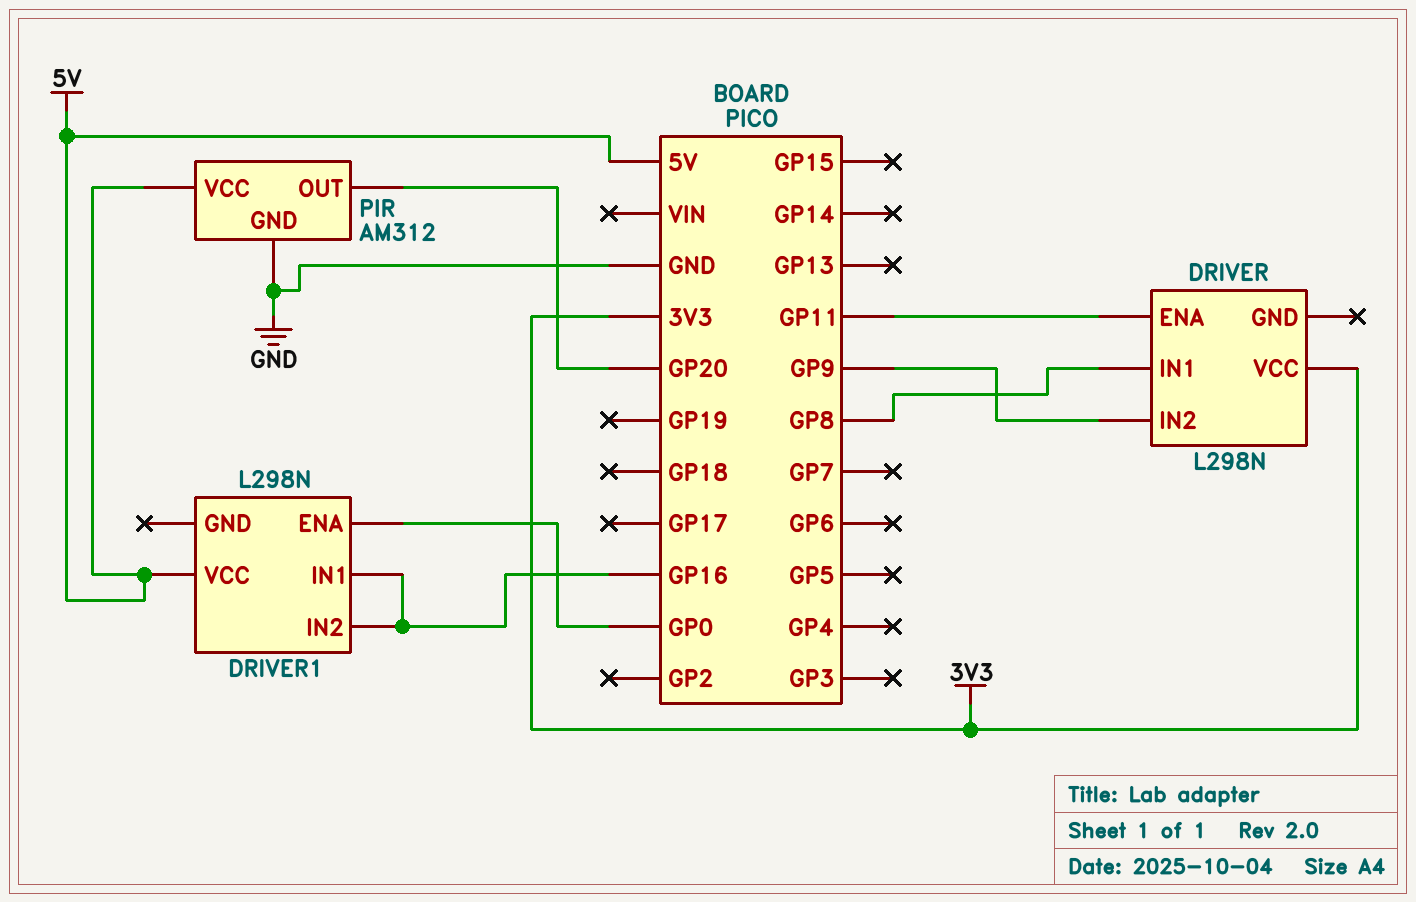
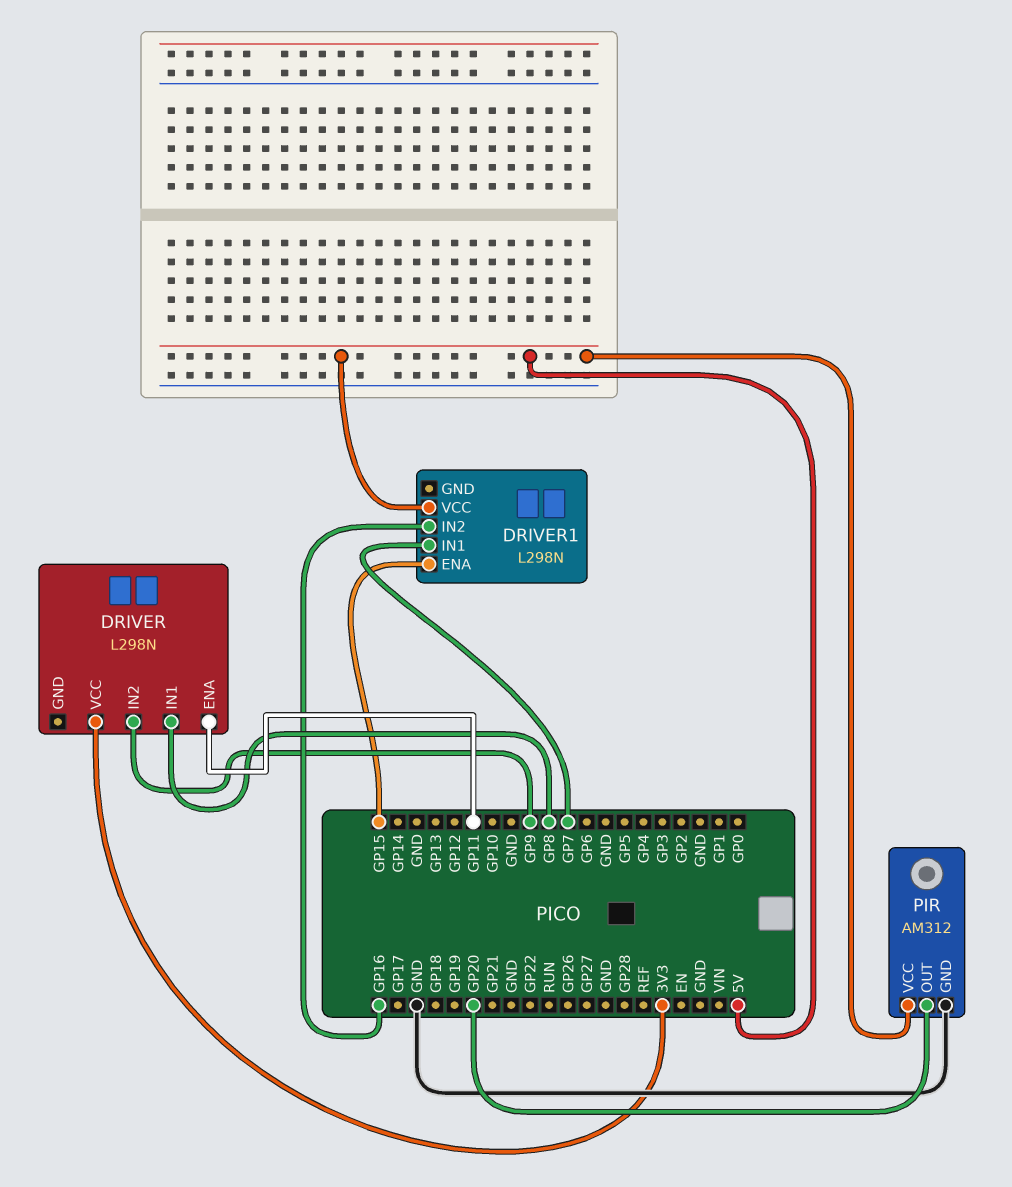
DRIVER1 pin ENA: GP0 -> GP15
DRIVER1 pin IN1: GP16 -> GP7

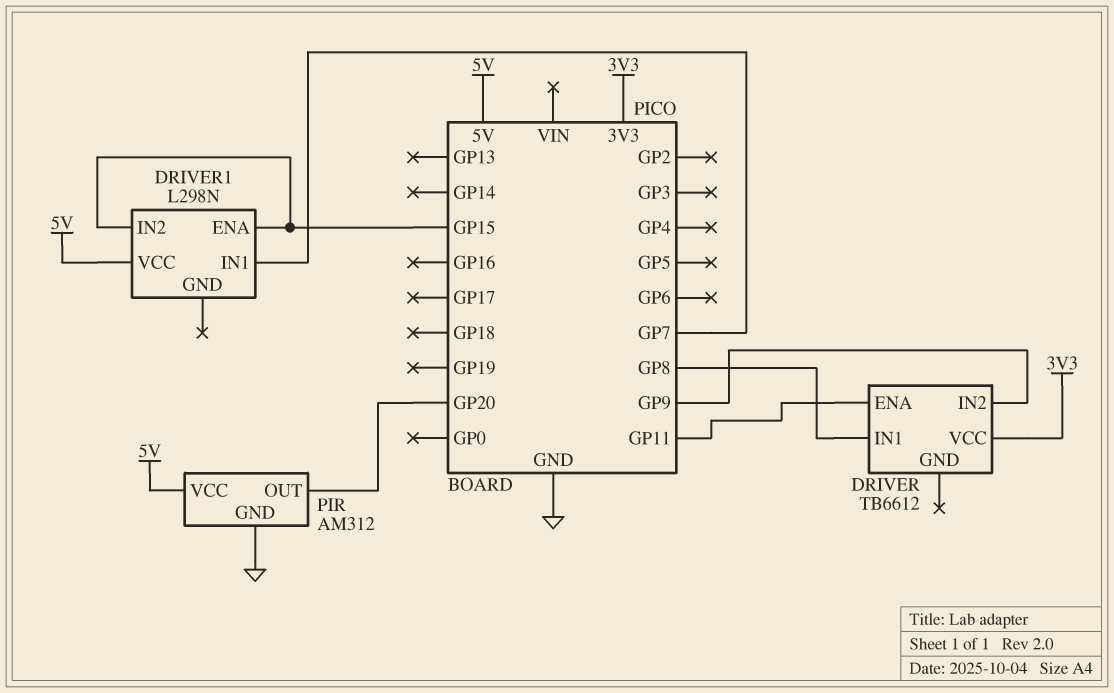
DRIVER: L298N -> TB6612
DRIVER1 pin IN2: GP16 -> GP15

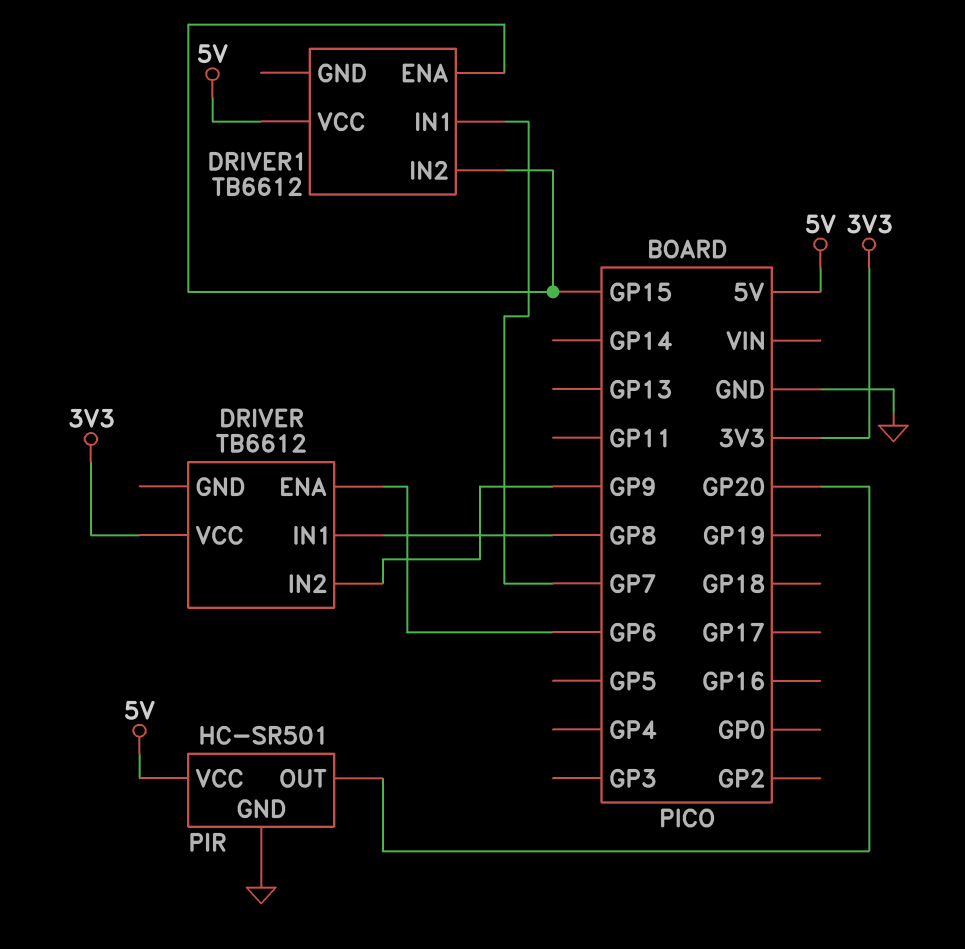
DRIVER pin ENA: GP11 -> GP6
DRIVER1: L298N -> TB6612
PIR: AM312 -> HC-SR501

